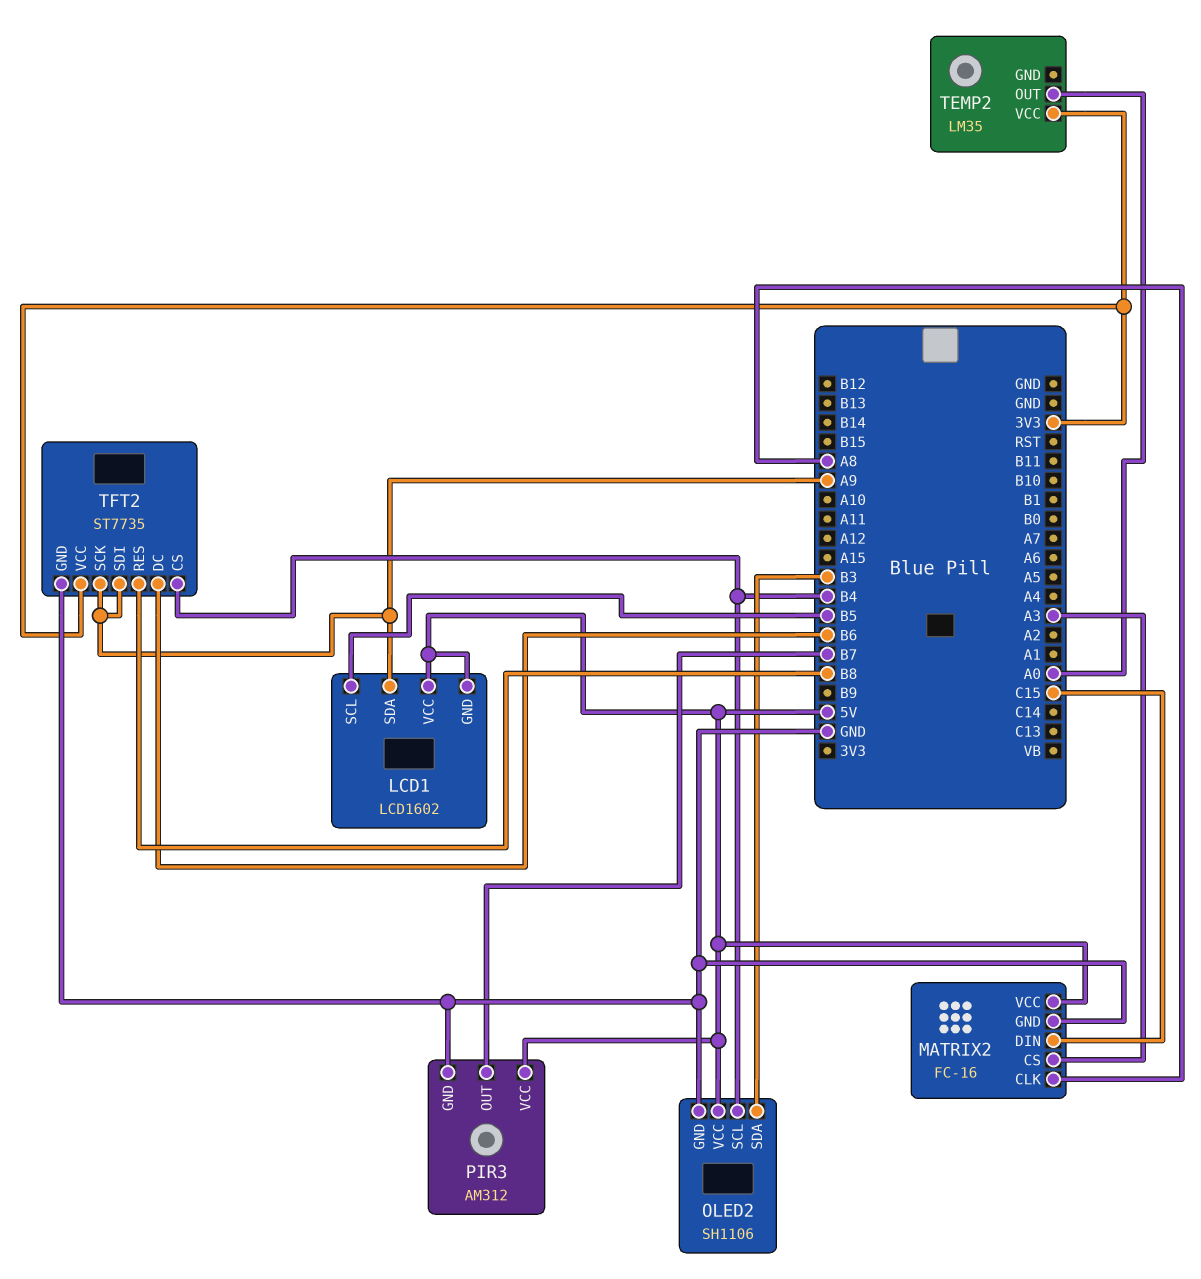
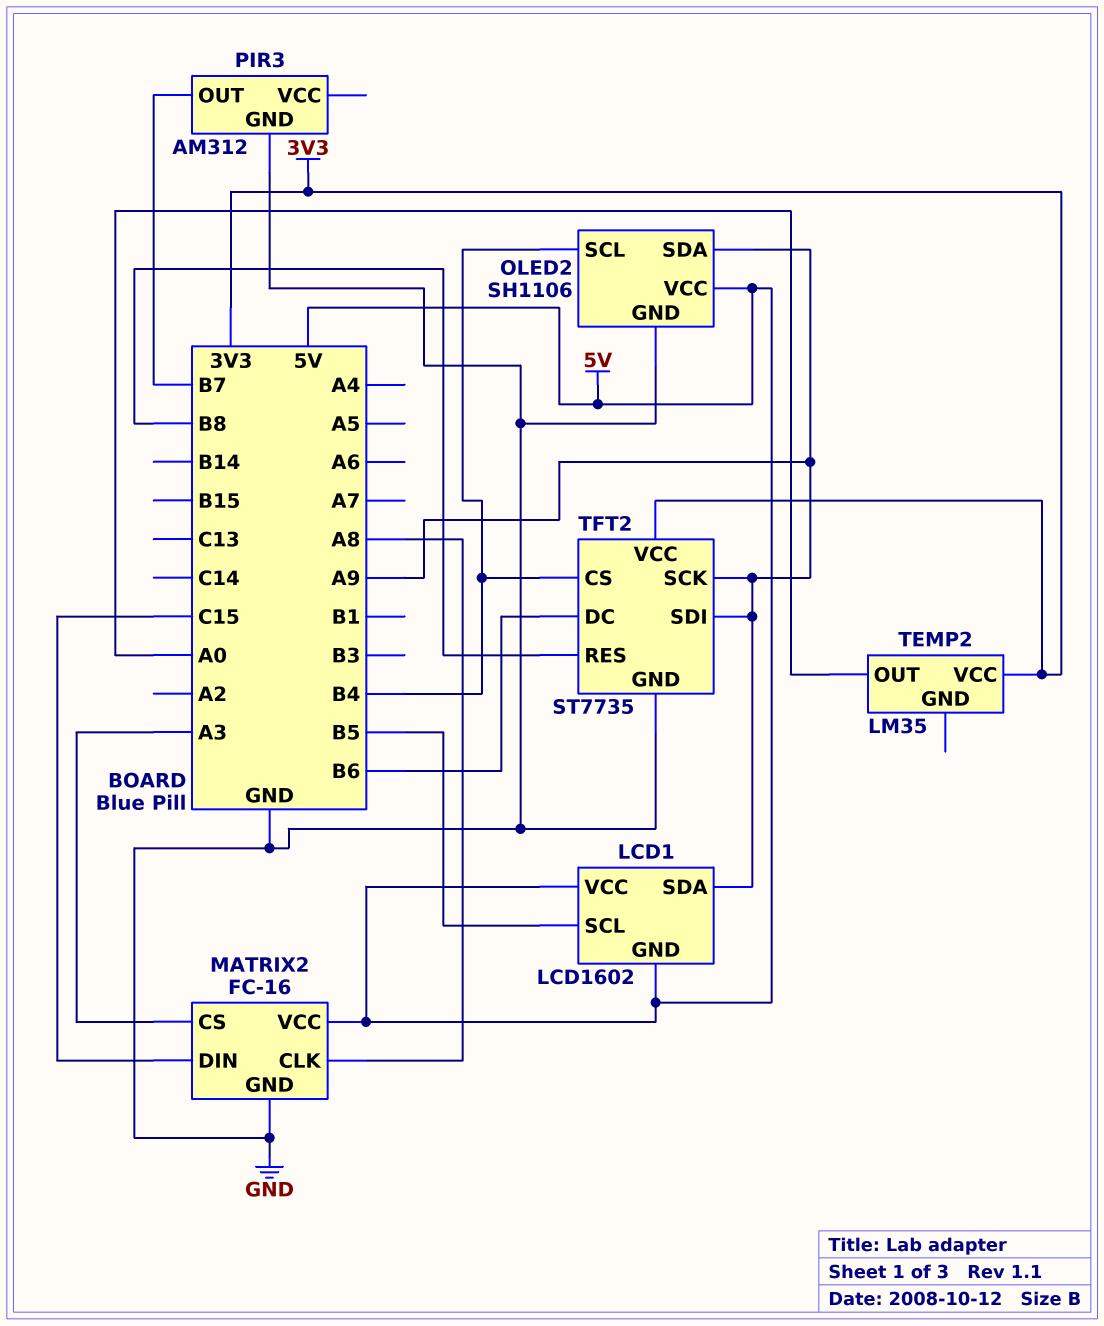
OLED2 pin SDA: B3 -> A9
PIR3 pin VCC: 5V -> none

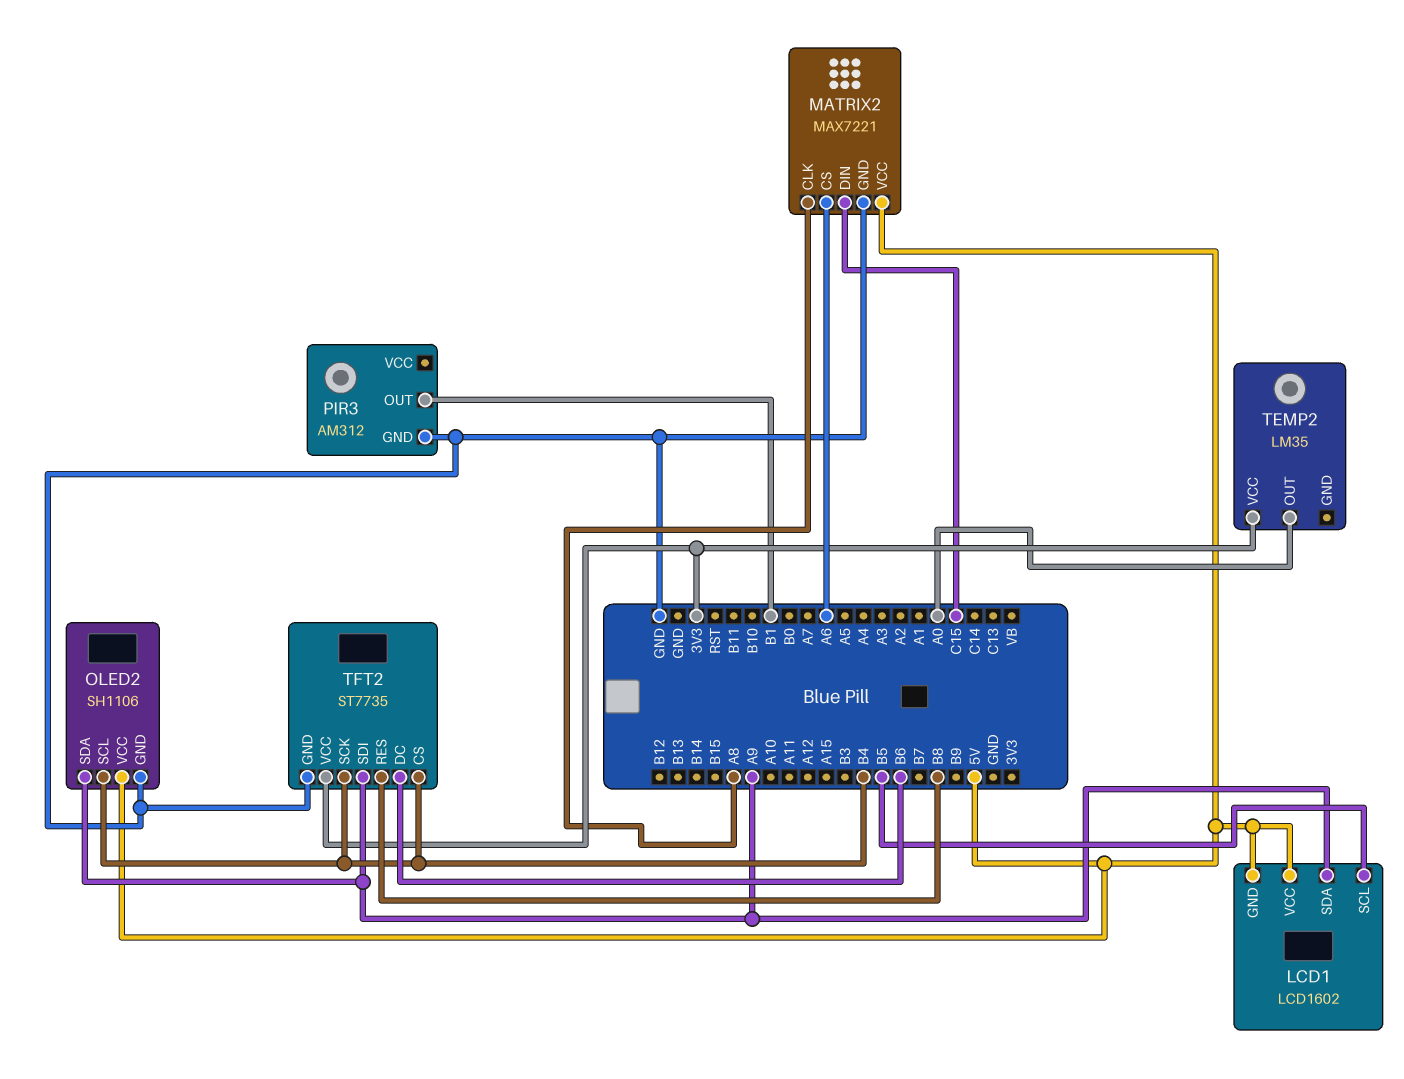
MATRIX2: FC-16 -> MAX7221
MATRIX2 pin CS: A3 -> A6
PIR3 pin OUT: B7 -> B1
TFT2 pin SCK: A9 -> B4

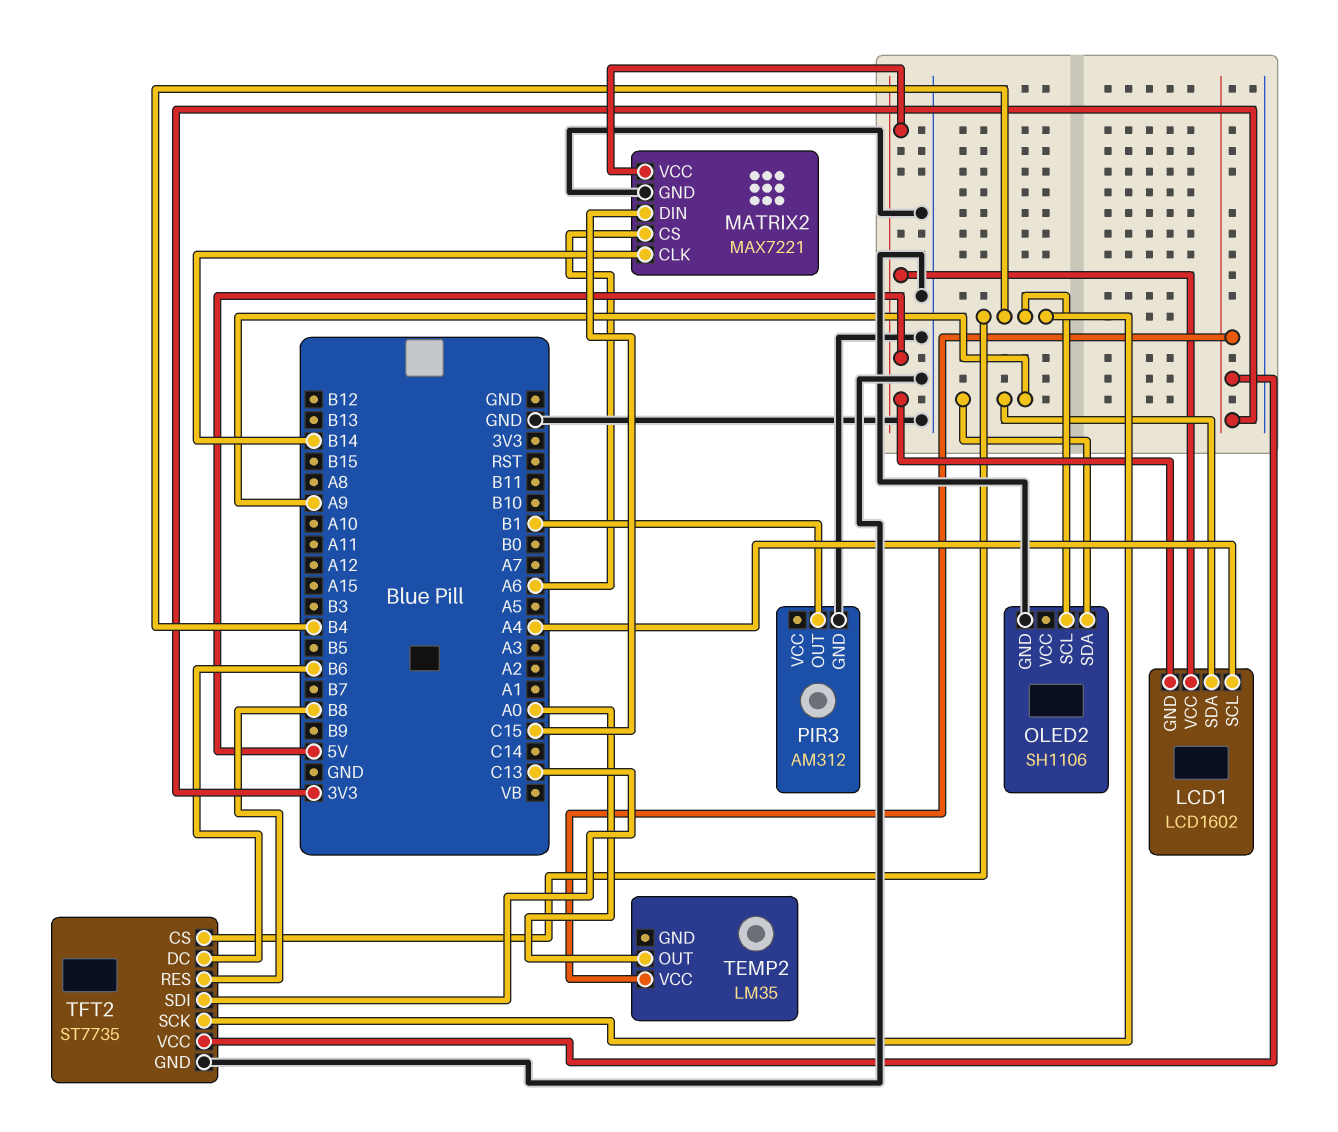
LCD1 pin SCL: B5 -> A4
MATRIX2 pin CLK: A8 -> B14
OLED2 pin VCC: 5V -> none
TFT2 pin SDI: A9 -> C13

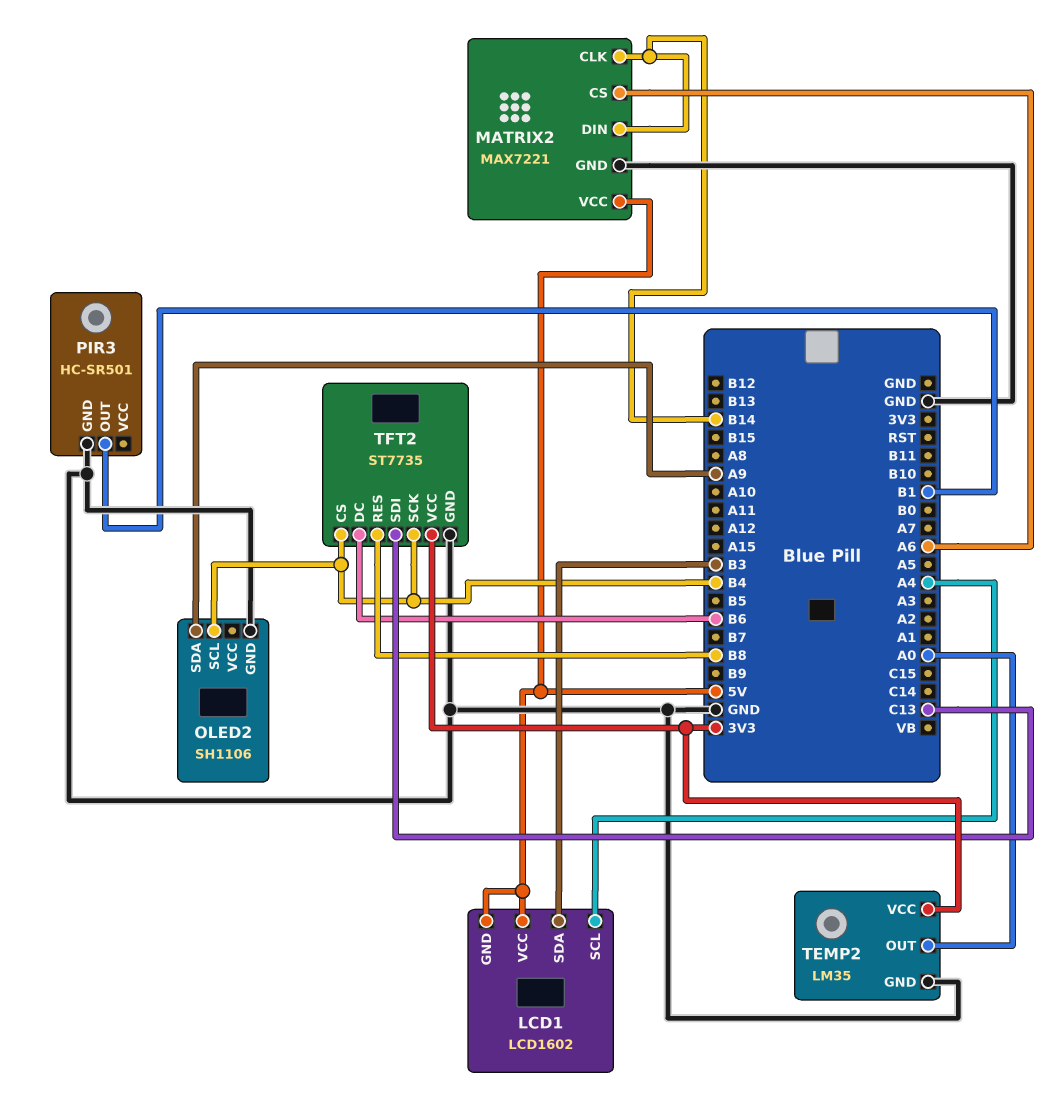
LCD1 pin SDA: A9 -> B3
MATRIX2 pin DIN: C15 -> B14
PIR3: AM312 -> HC-SR501
TEMP2 pin GND: none -> GND

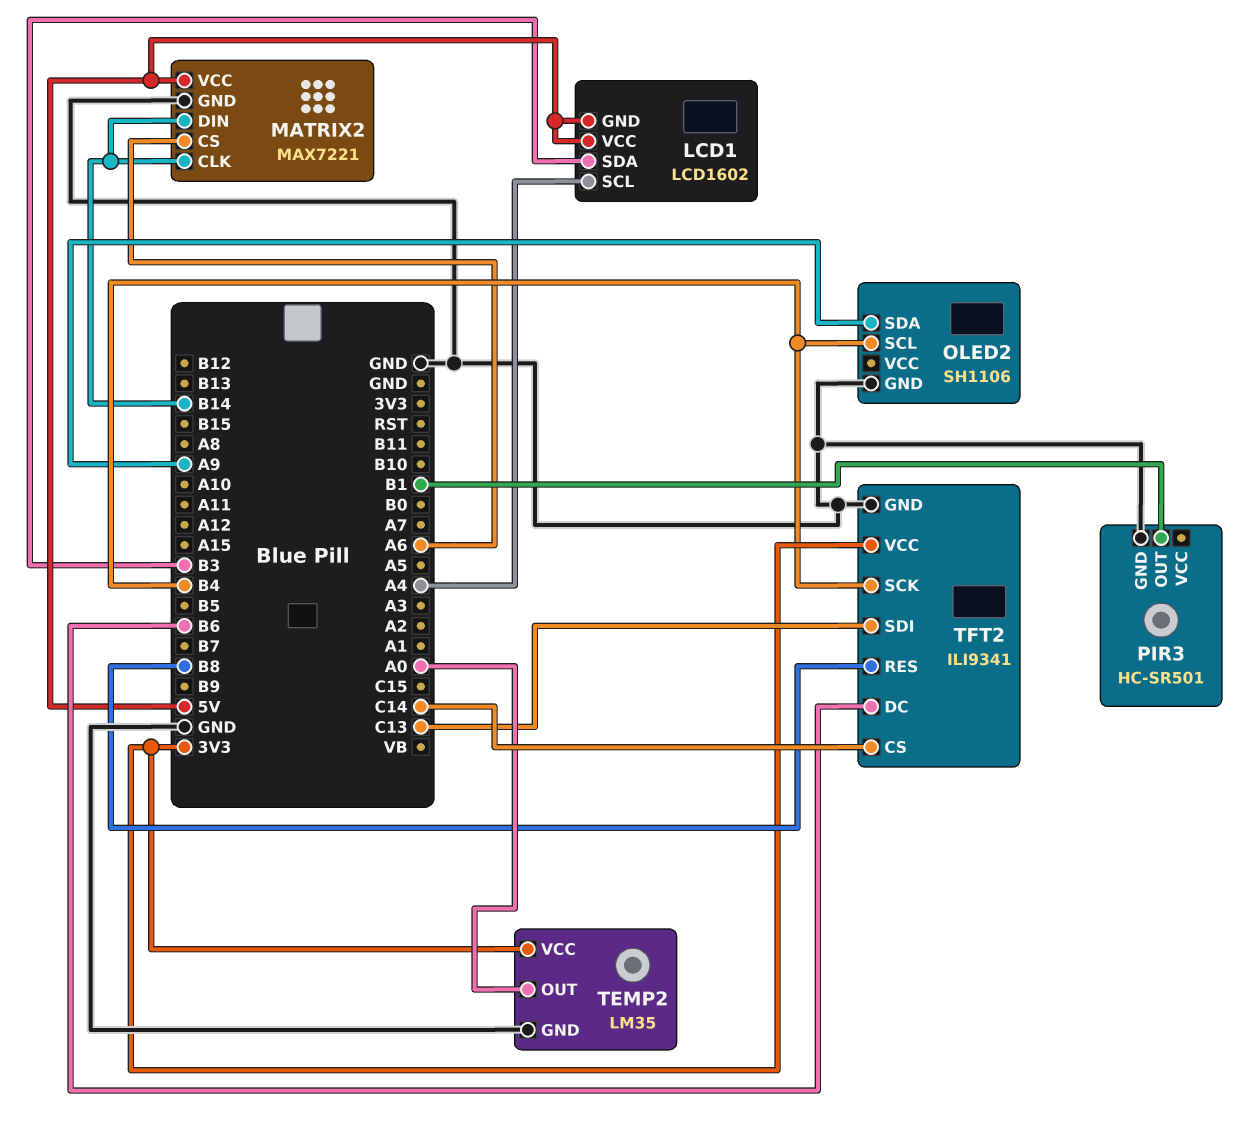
TFT2: ST7735 -> ILI9341
TFT2 pin CS: B4 -> C14

